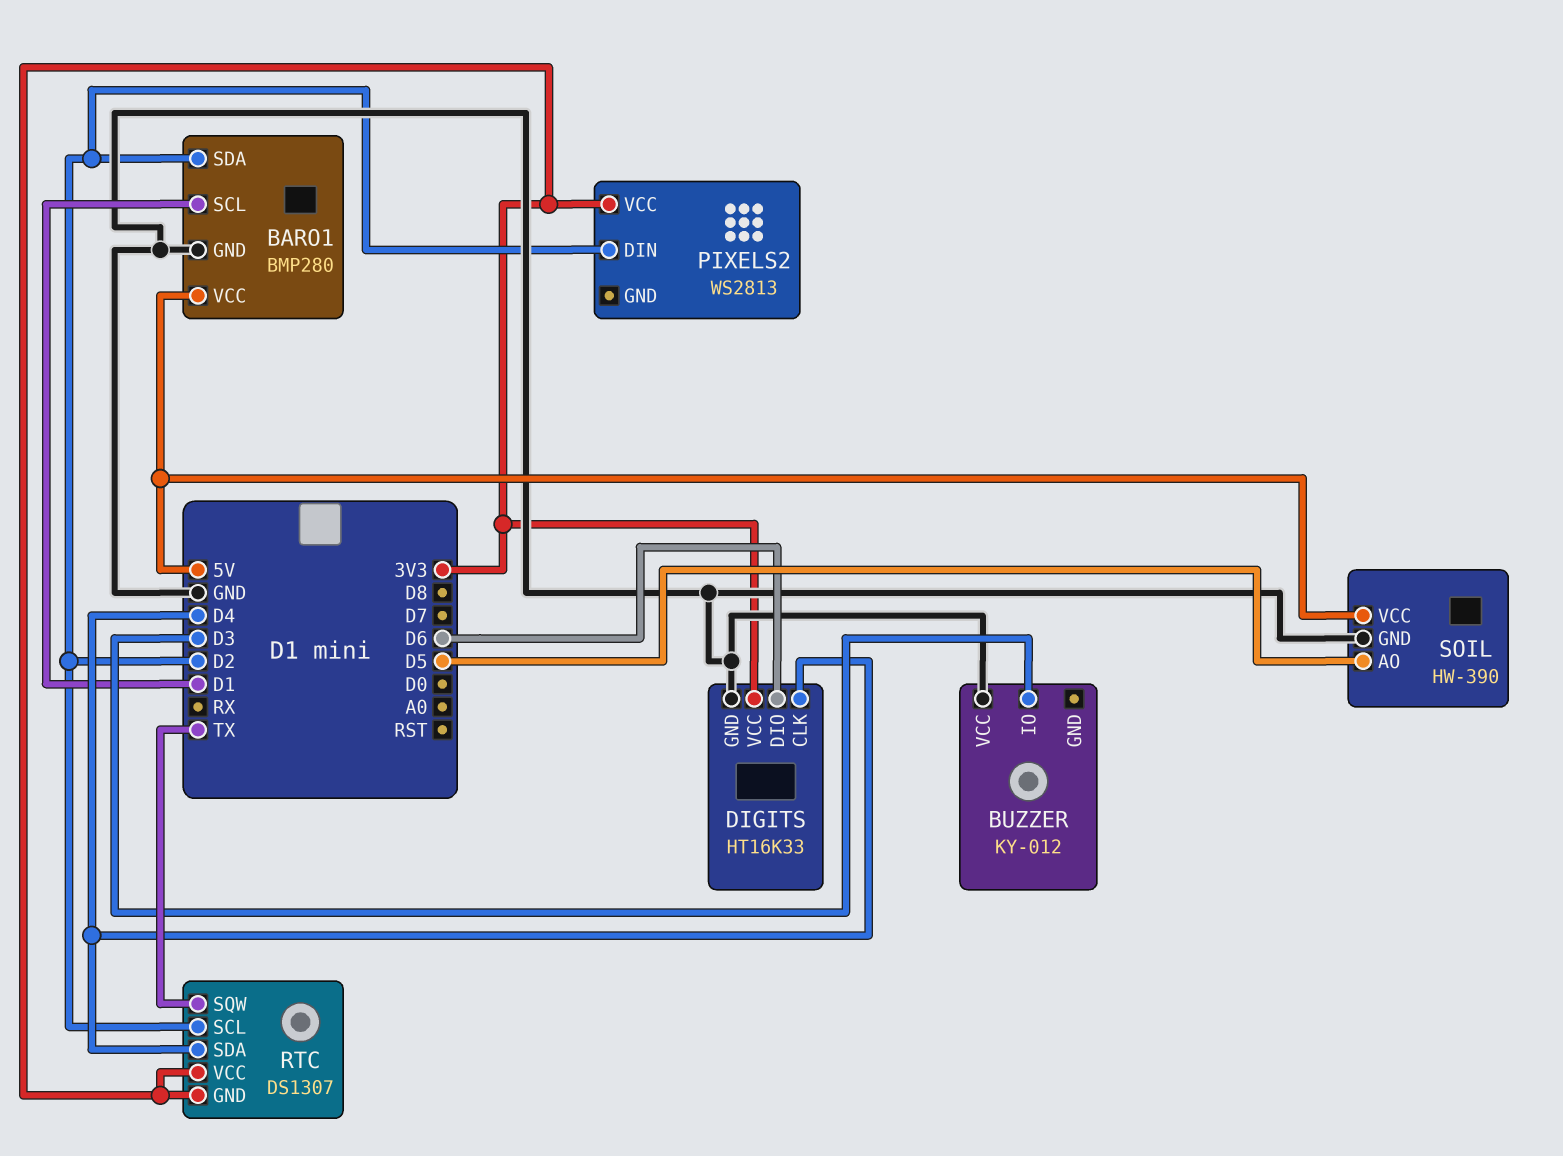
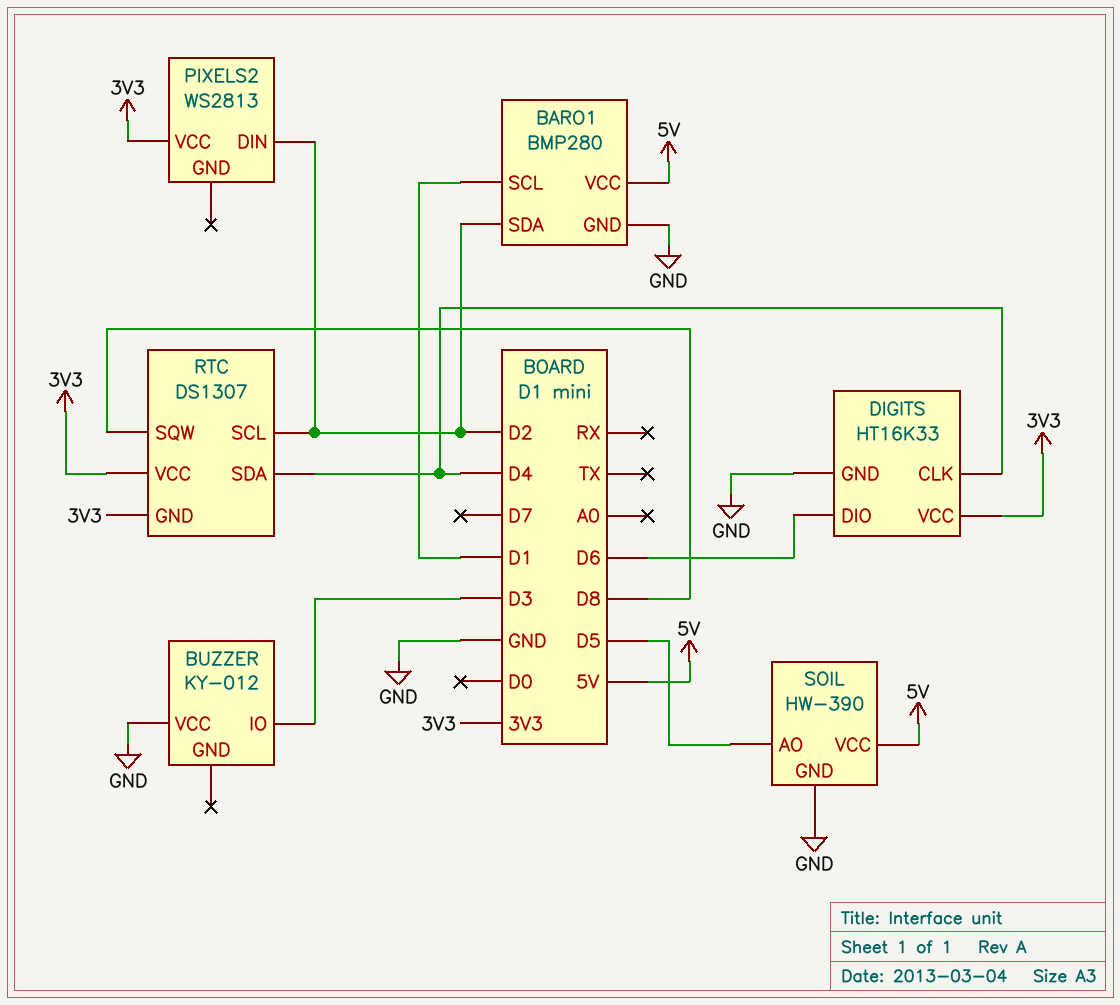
RTC pin SQW: TX -> D8

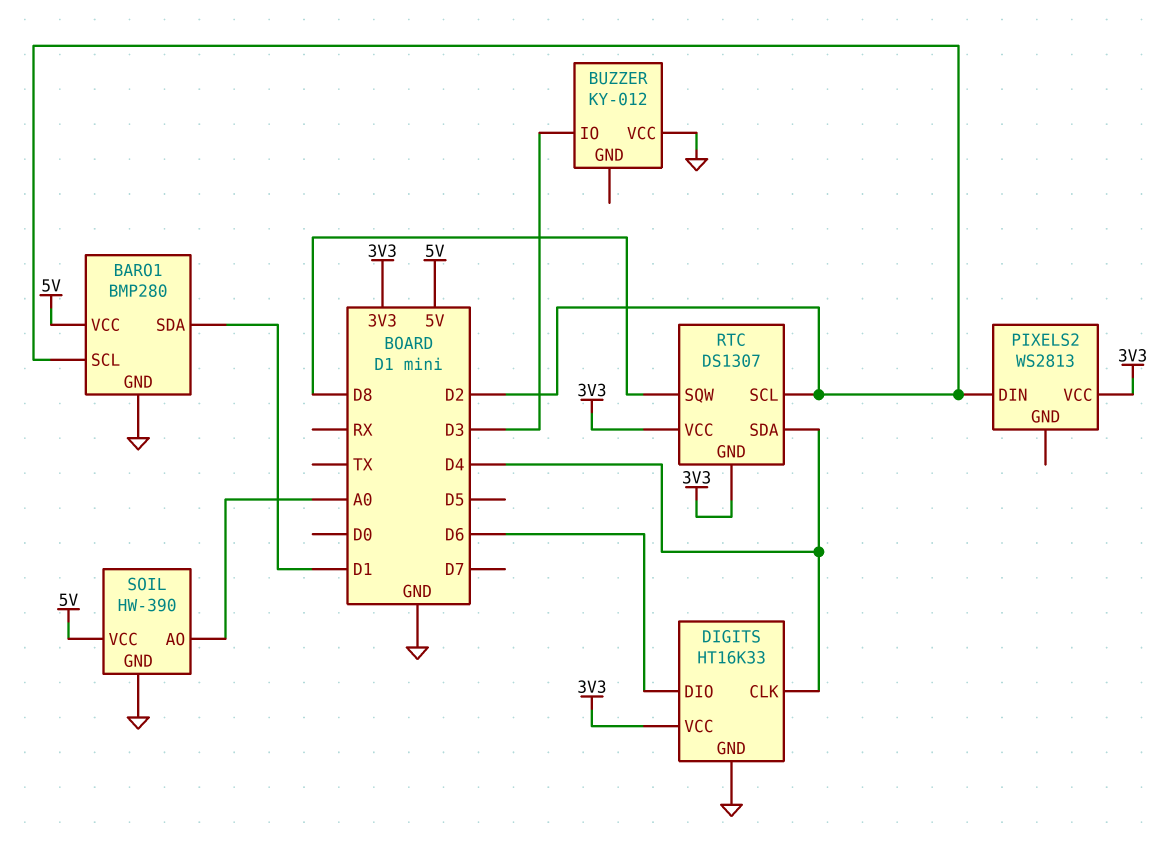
BARO1 pin SCL: D1 -> D2
BARO1 pin SDA: D2 -> D1
SOIL pin AO: D5 -> A0

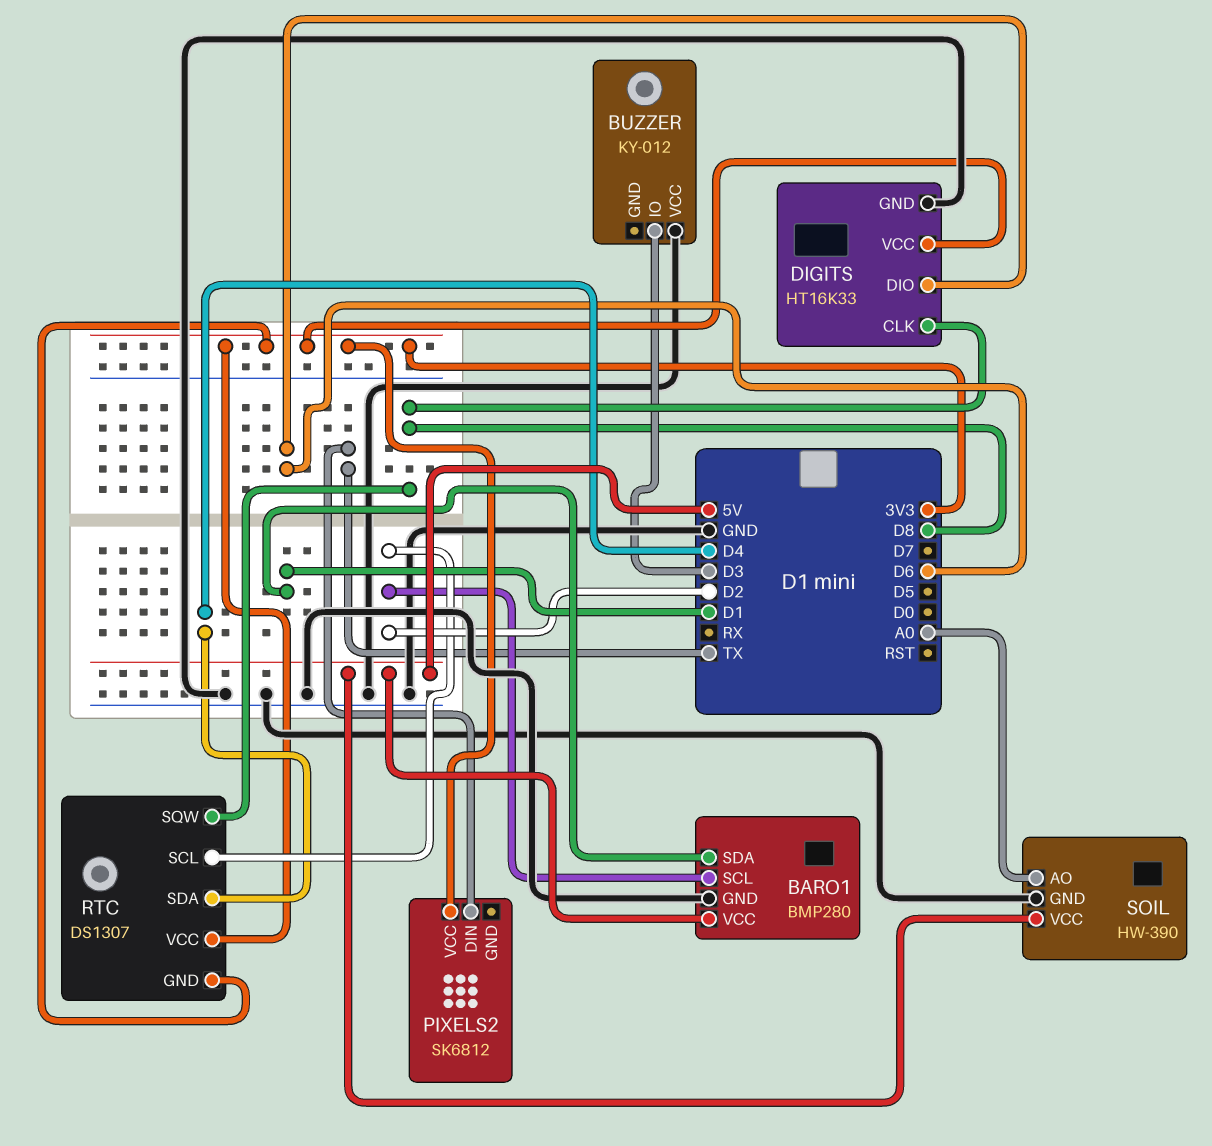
DIGITS pin CLK: D4 -> D8
PIXELS2: WS2813 -> SK6812
PIXELS2 pin DIN: D2 -> TX

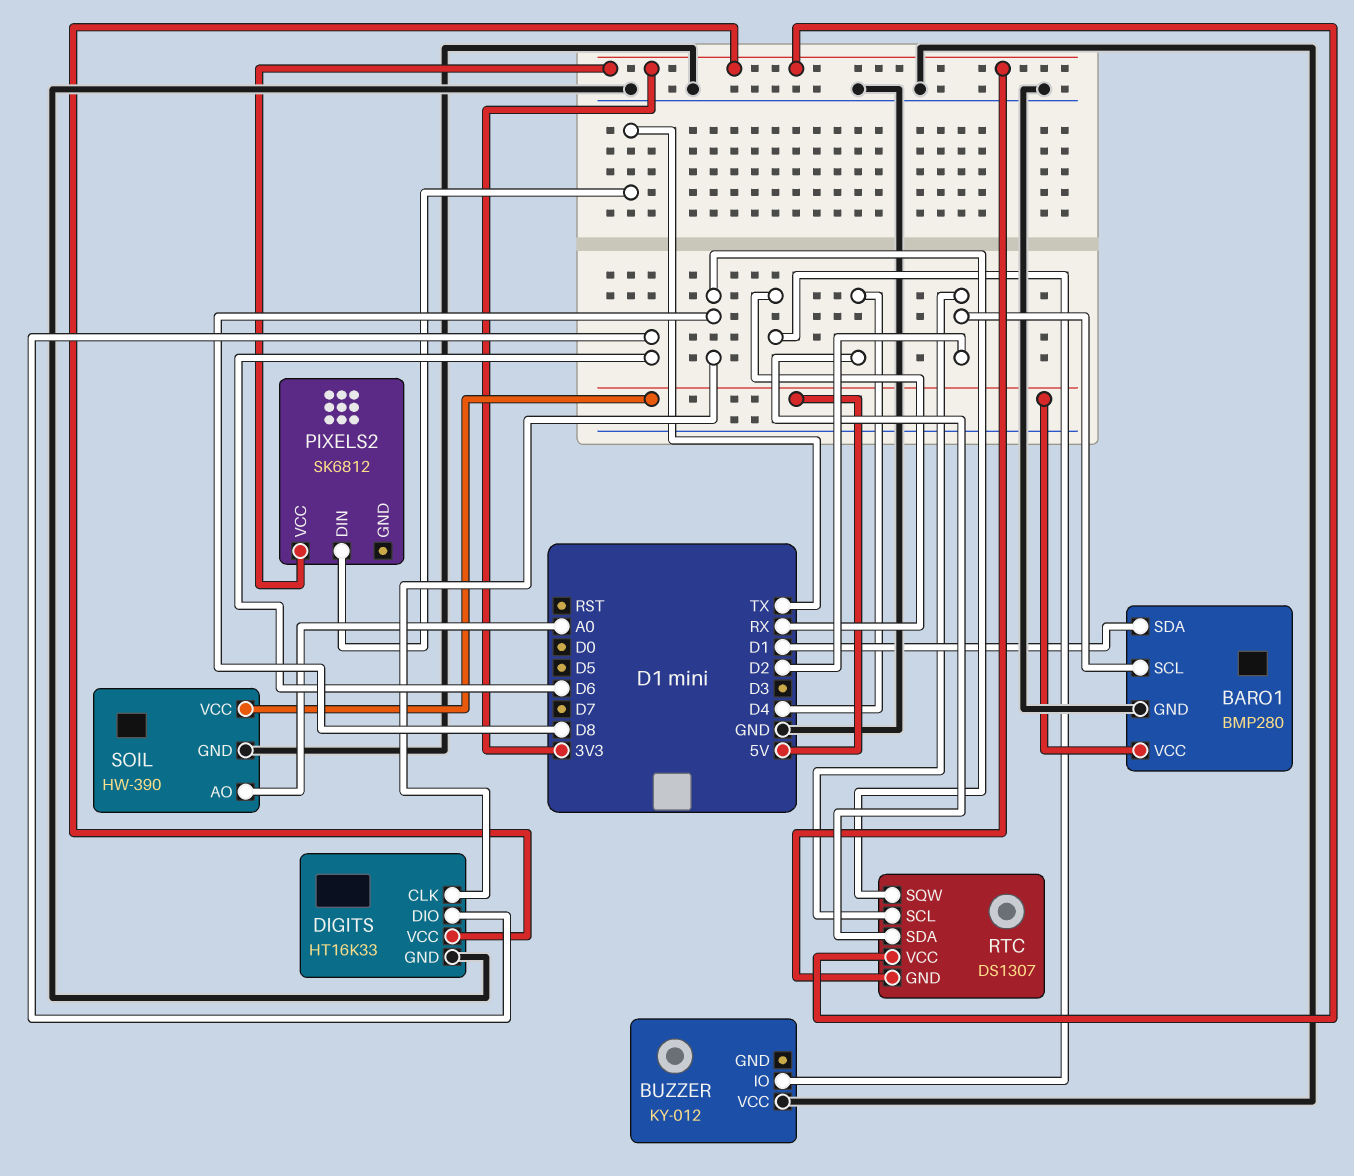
BUZZER pin IO: D3 -> RX

